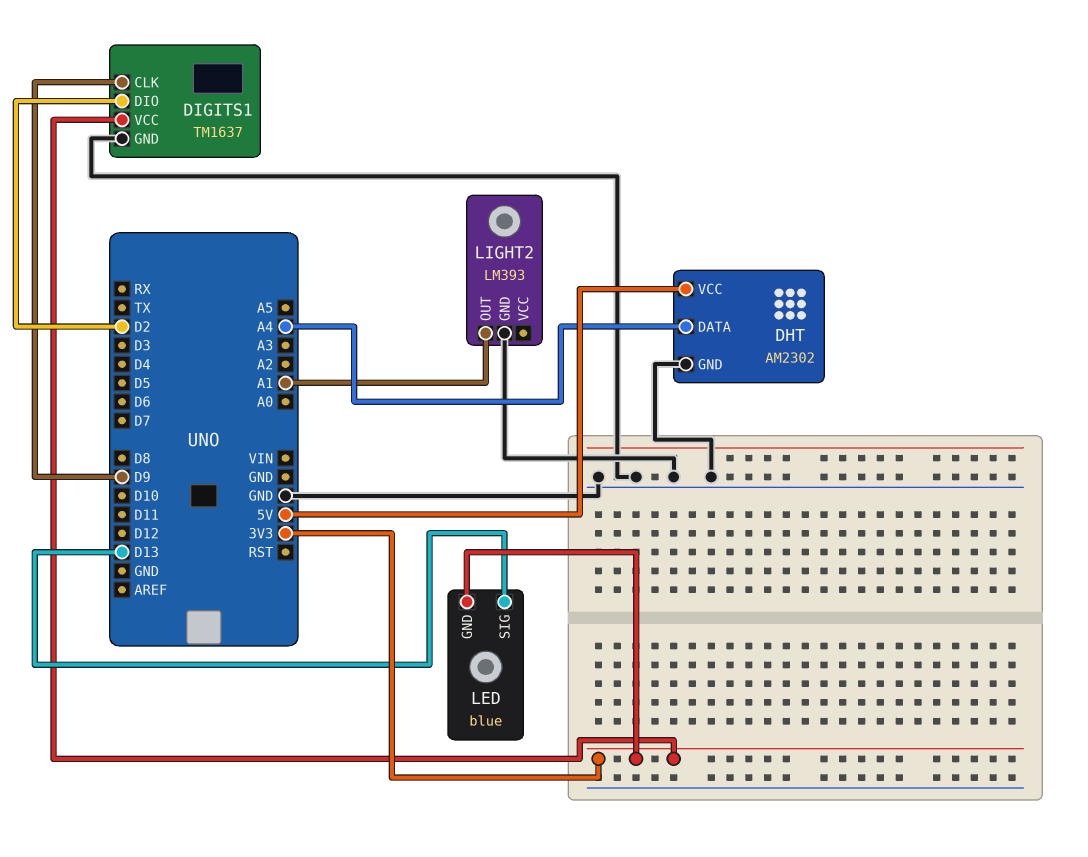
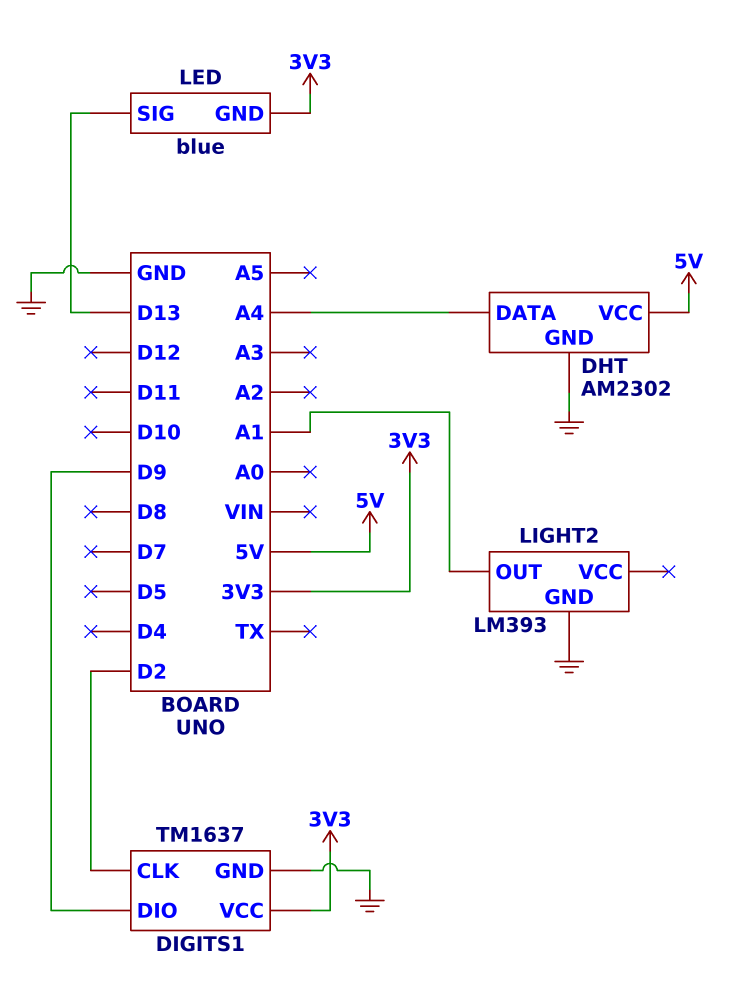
DIGITS1 pin CLK: D9 -> D2
DIGITS1 pin DIO: D2 -> D9

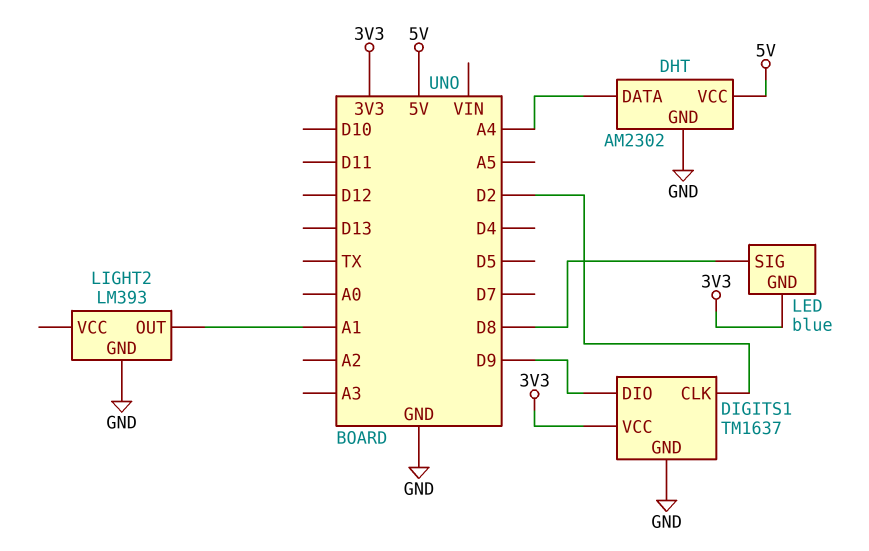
LED pin SIG: D13 -> D8

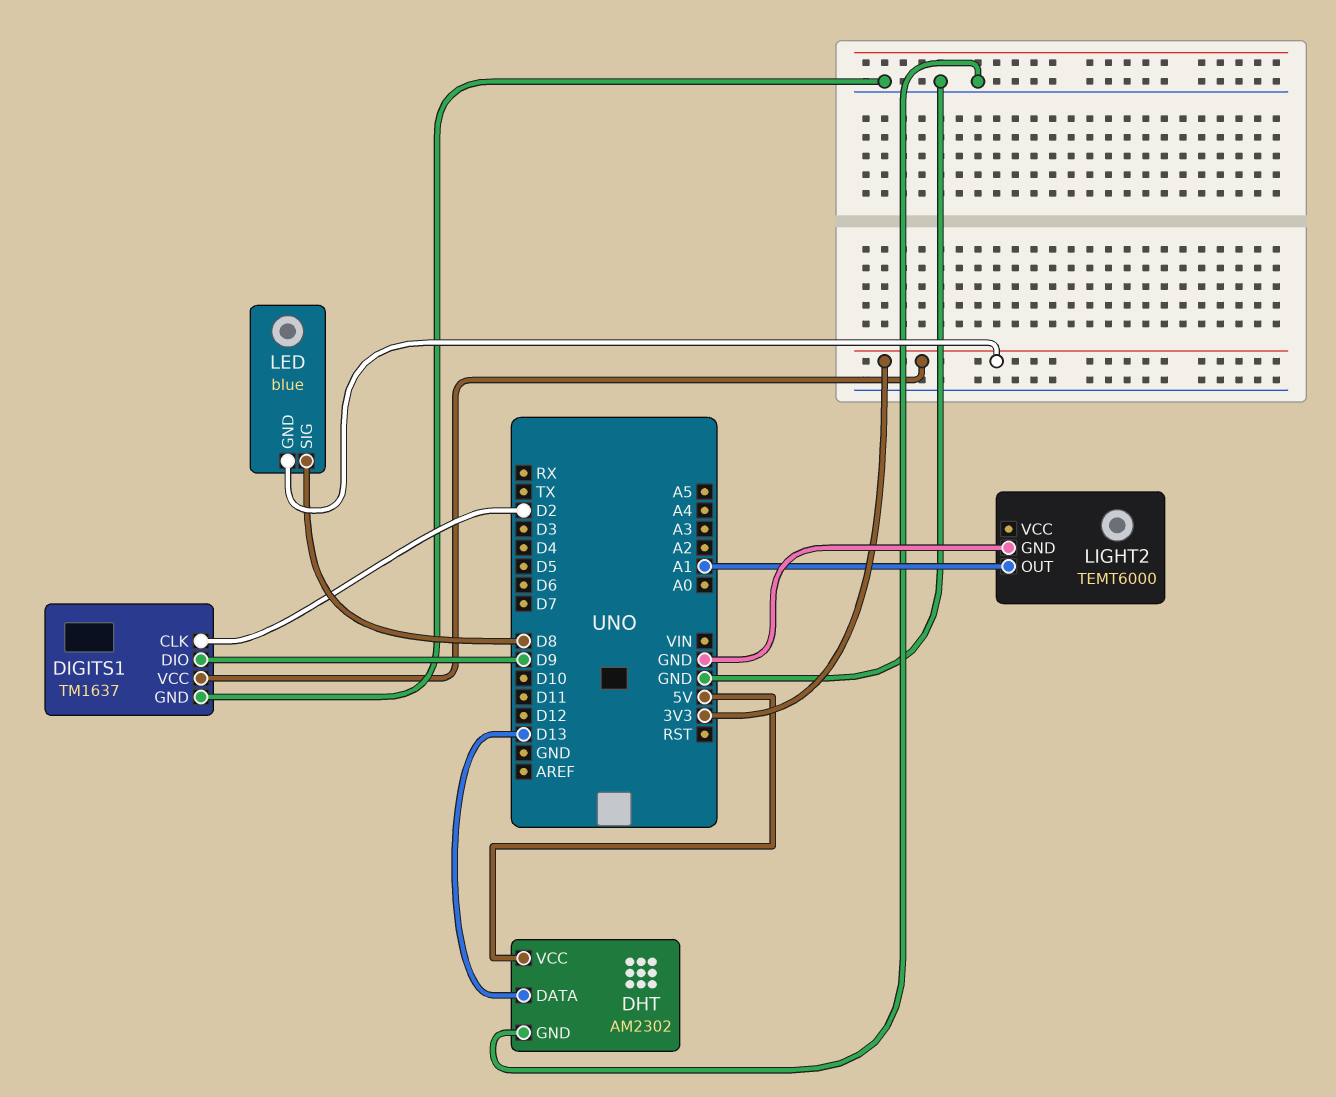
DHT pin DATA: A4 -> D13
LIGHT2: LM393 -> TEMT6000

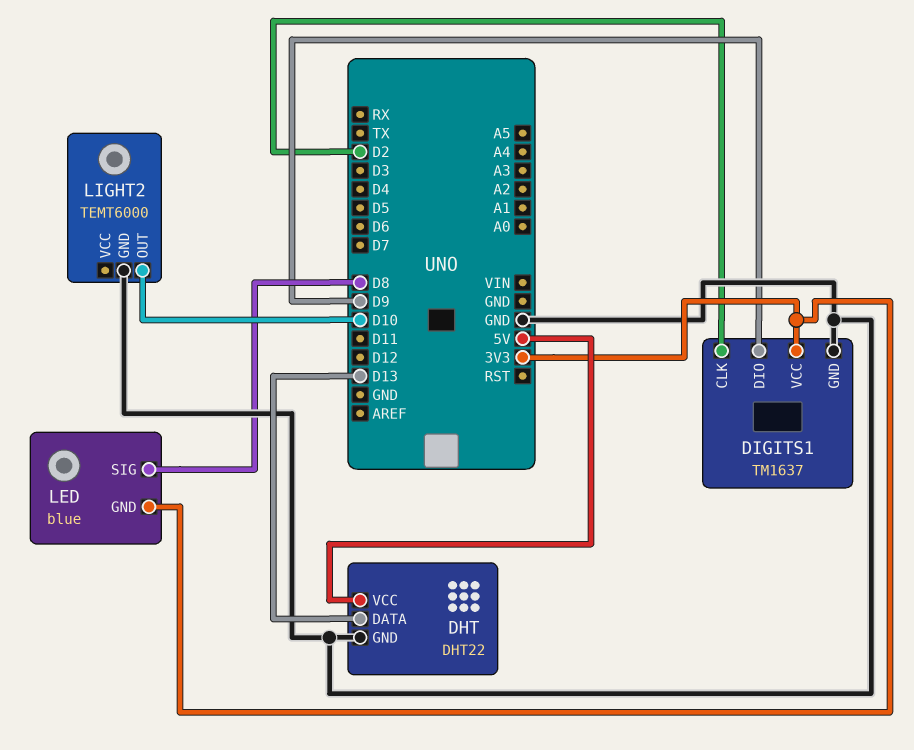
DHT: AM2302 -> DHT22
LIGHT2 pin OUT: A1 -> D10

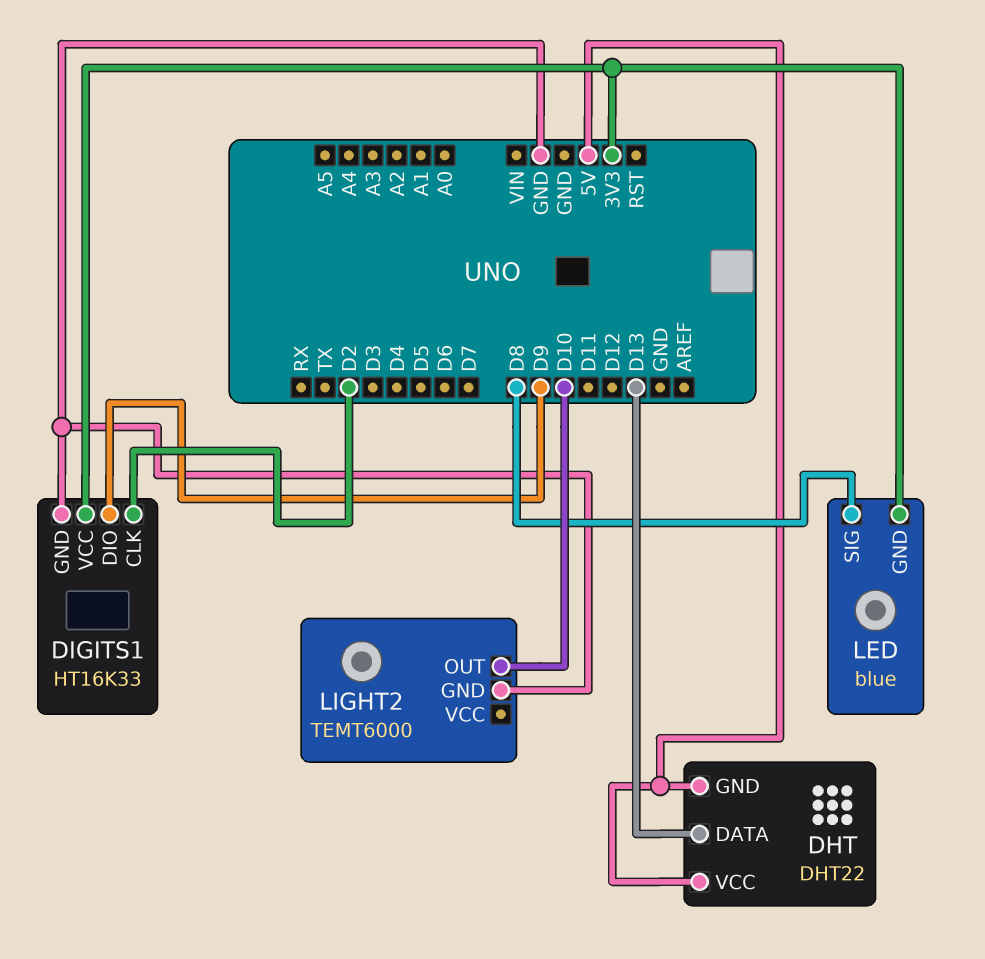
DHT pin GND: GND -> 5V
DIGITS1: TM1637 -> HT16K33

